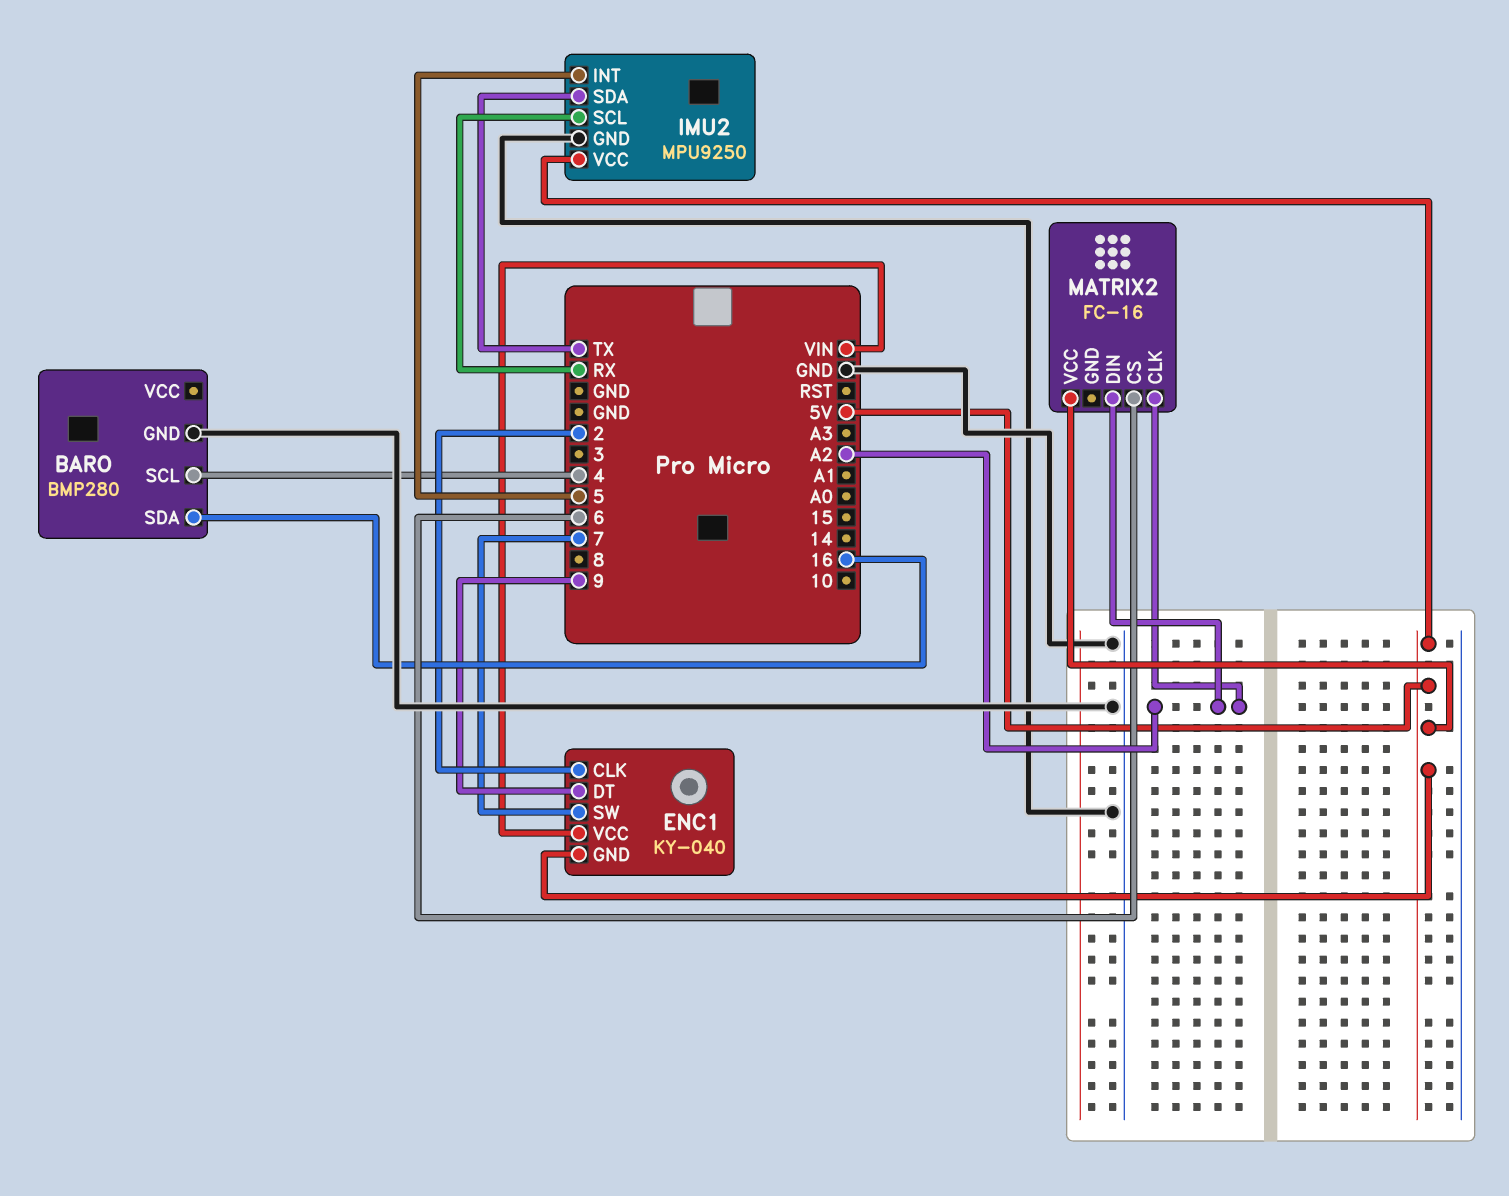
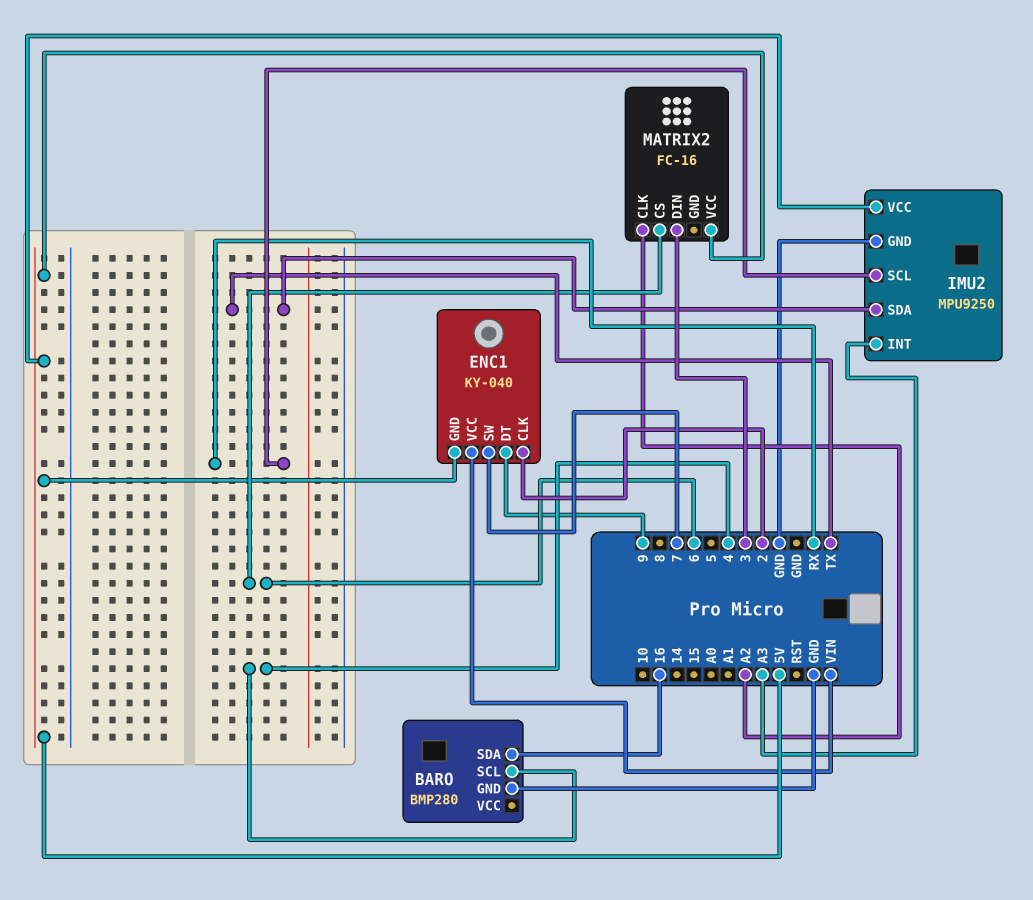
IMU2 pin INT: 5 -> A3
MATRIX2 pin DIN: A2 -> 3

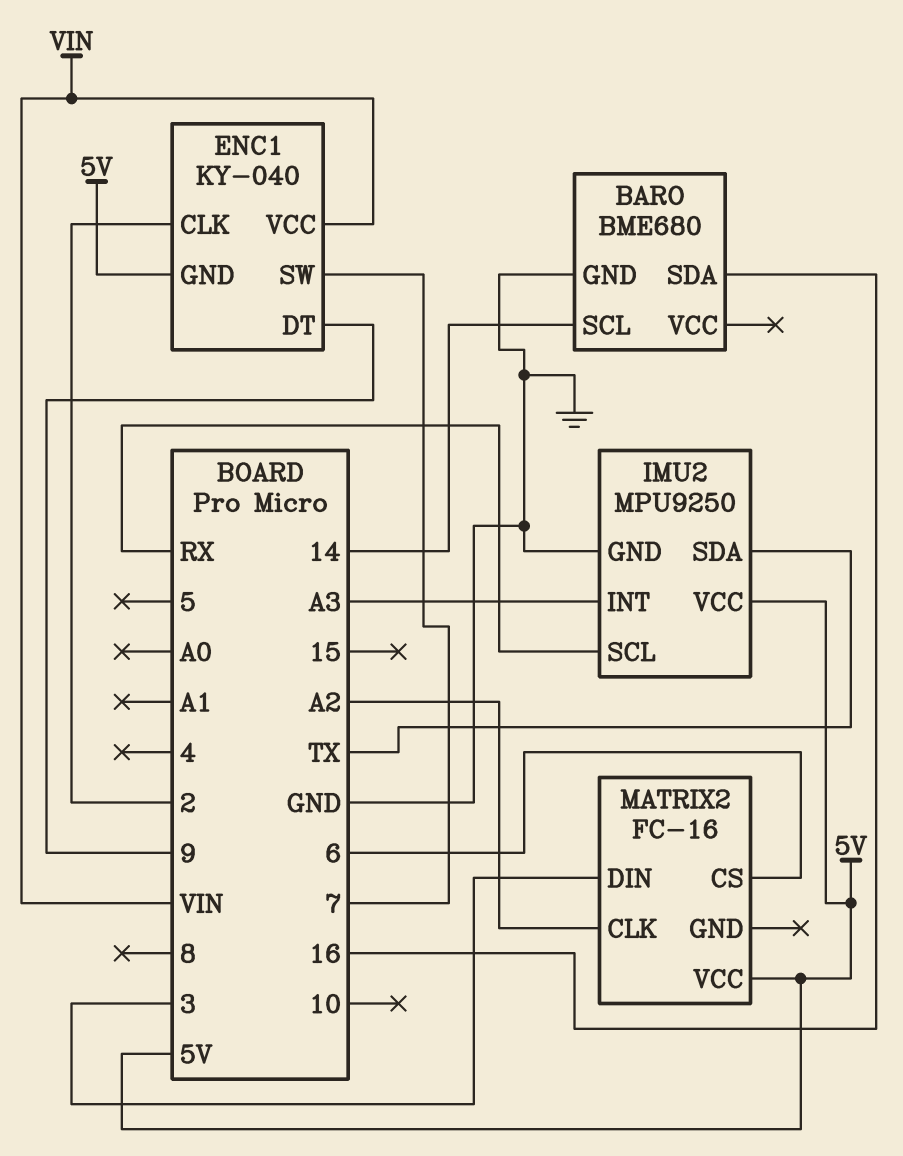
BARO: BMP280 -> BME680
BARO pin SCL: 4 -> 14

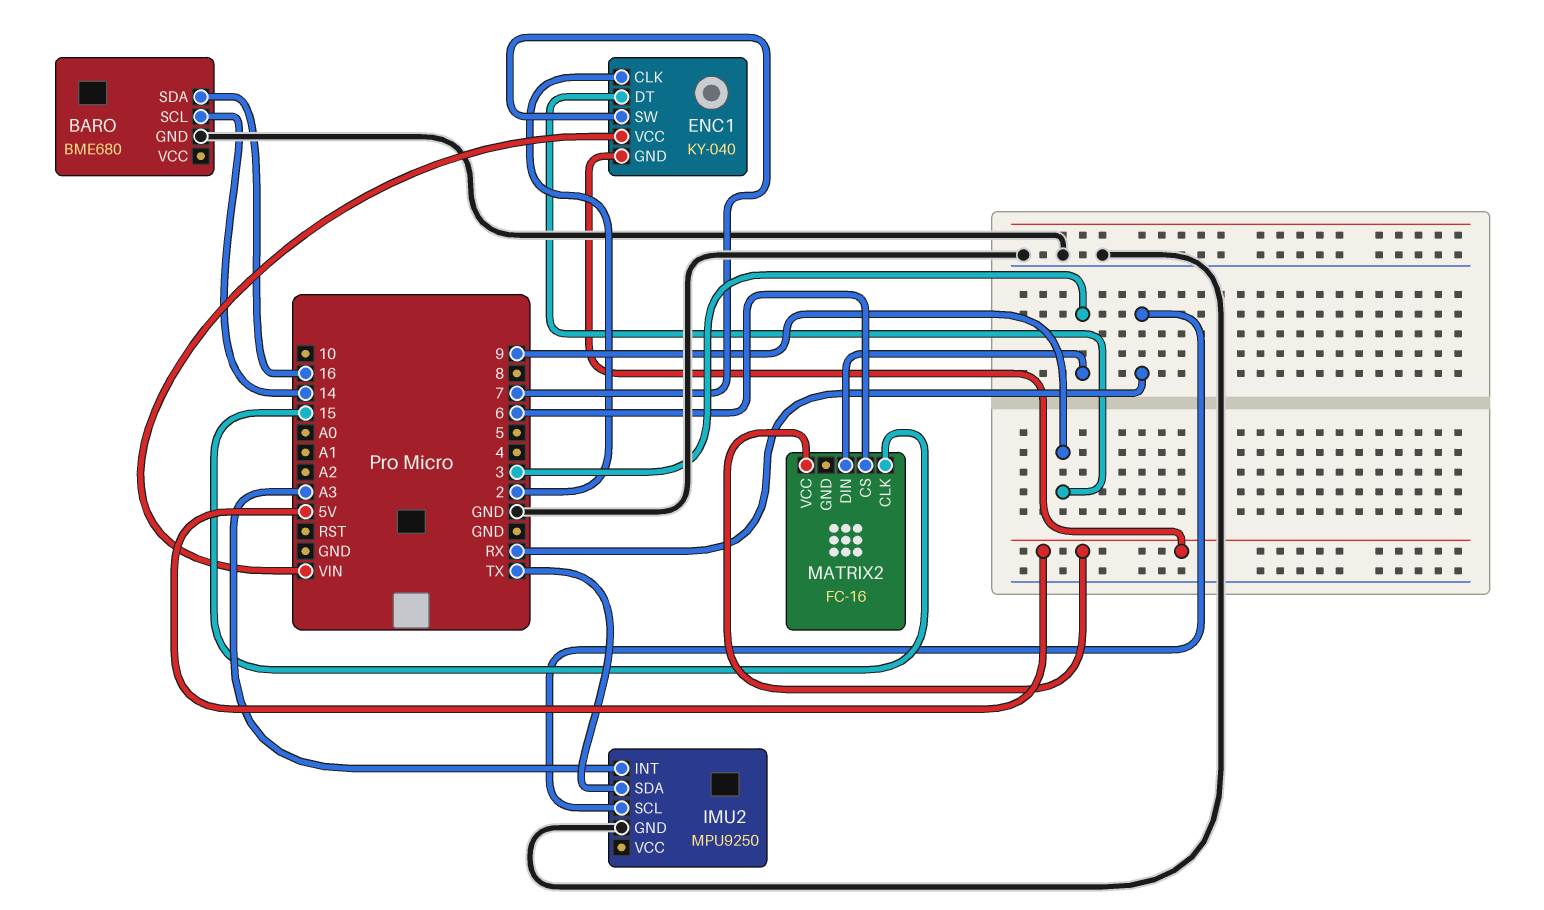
IMU2 pin VCC: 5V -> none
MATRIX2 pin CLK: A2 -> 15

